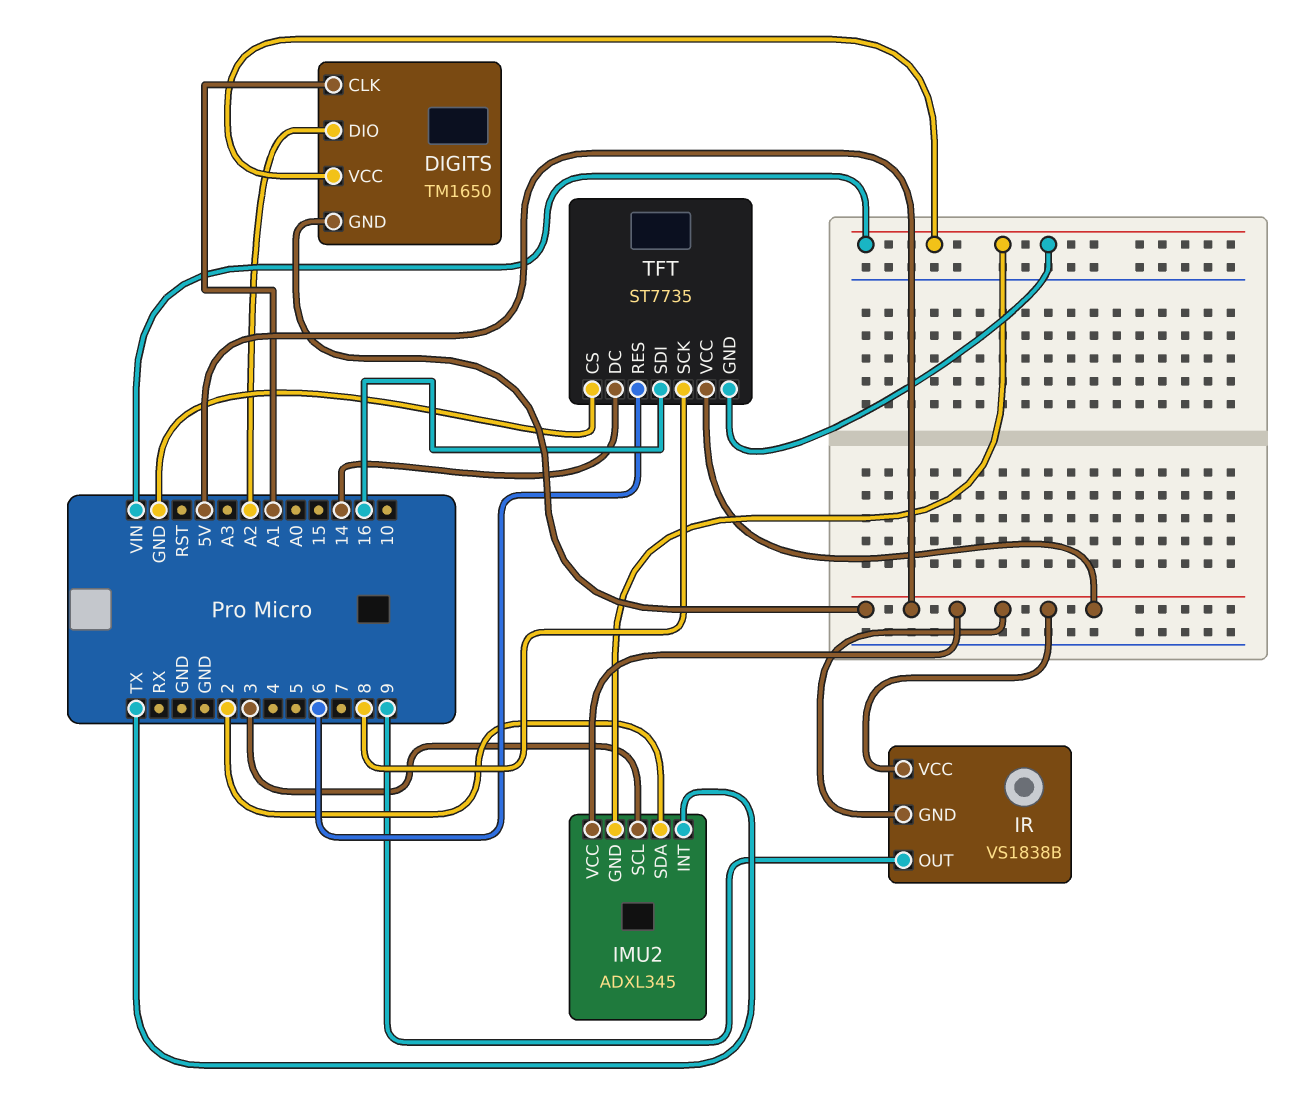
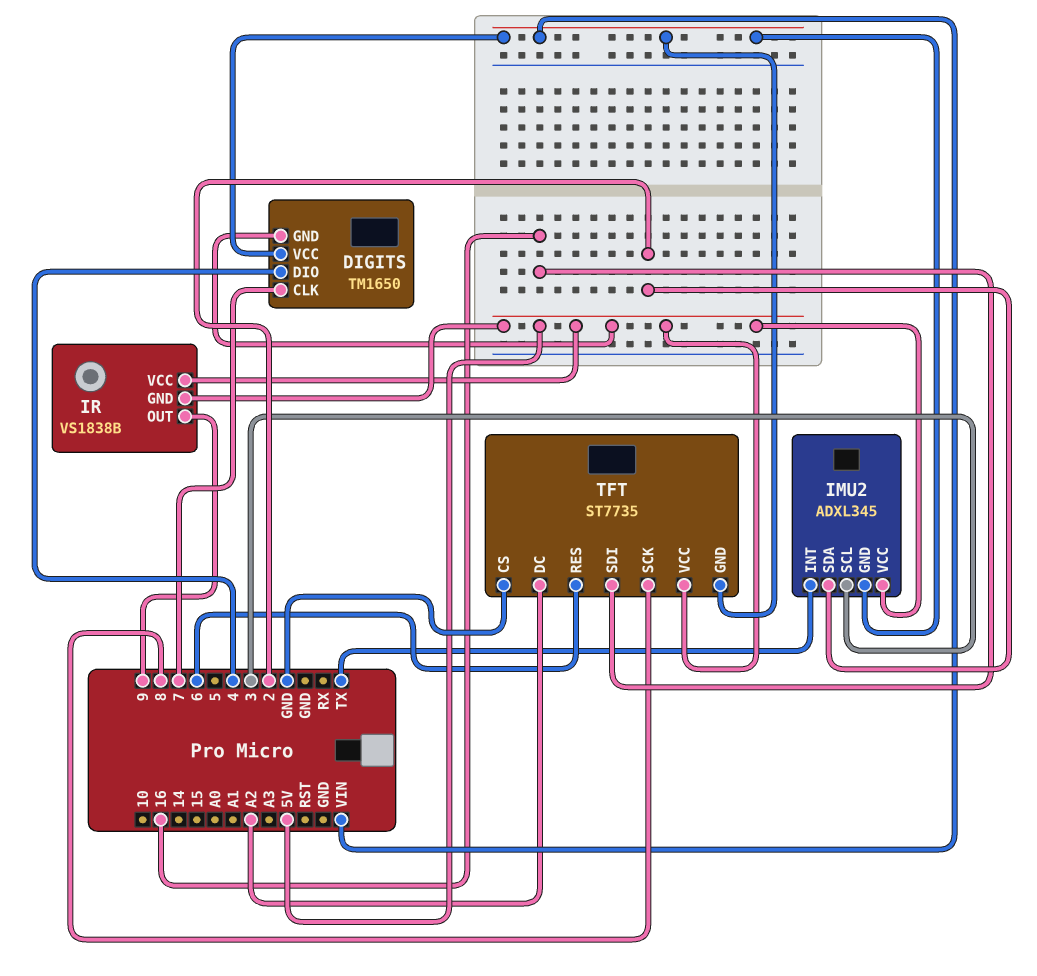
DIGITS pin CLK: A1 -> 7
DIGITS pin DIO: A2 -> 4
TFT pin DC: 14 -> A2

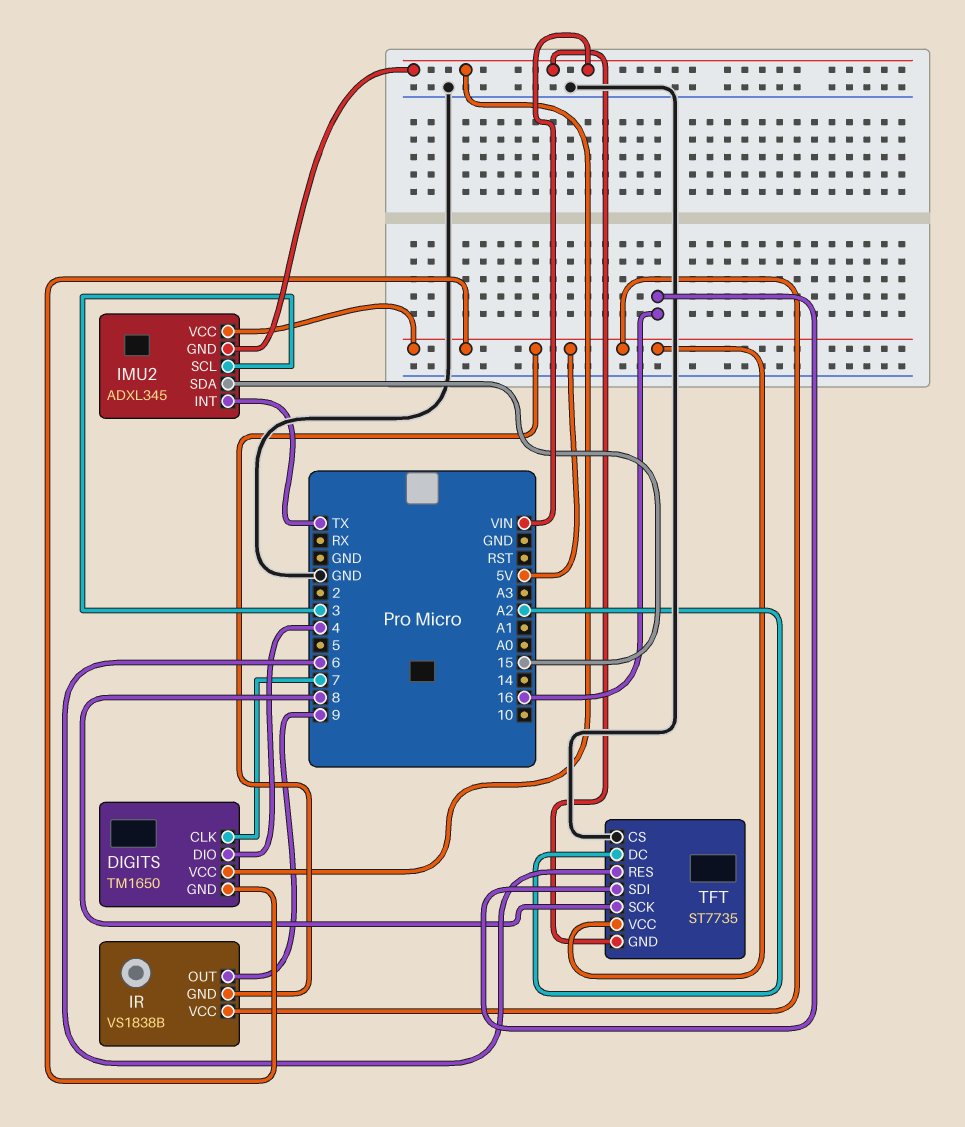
IMU2 pin SDA: 2 -> 15

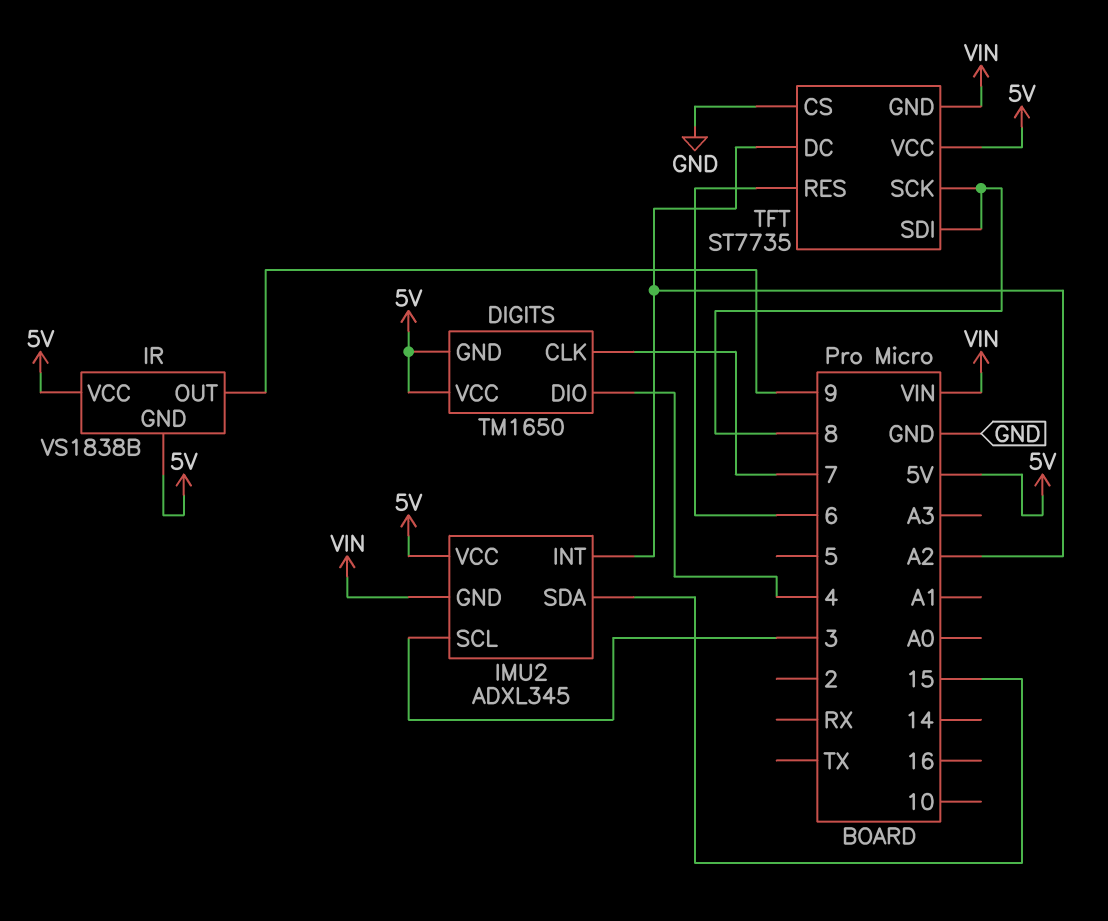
DIGITS pin VCC: VIN -> 5V
IMU2 pin INT: TX -> A2
TFT pin SDI: 16 -> 8

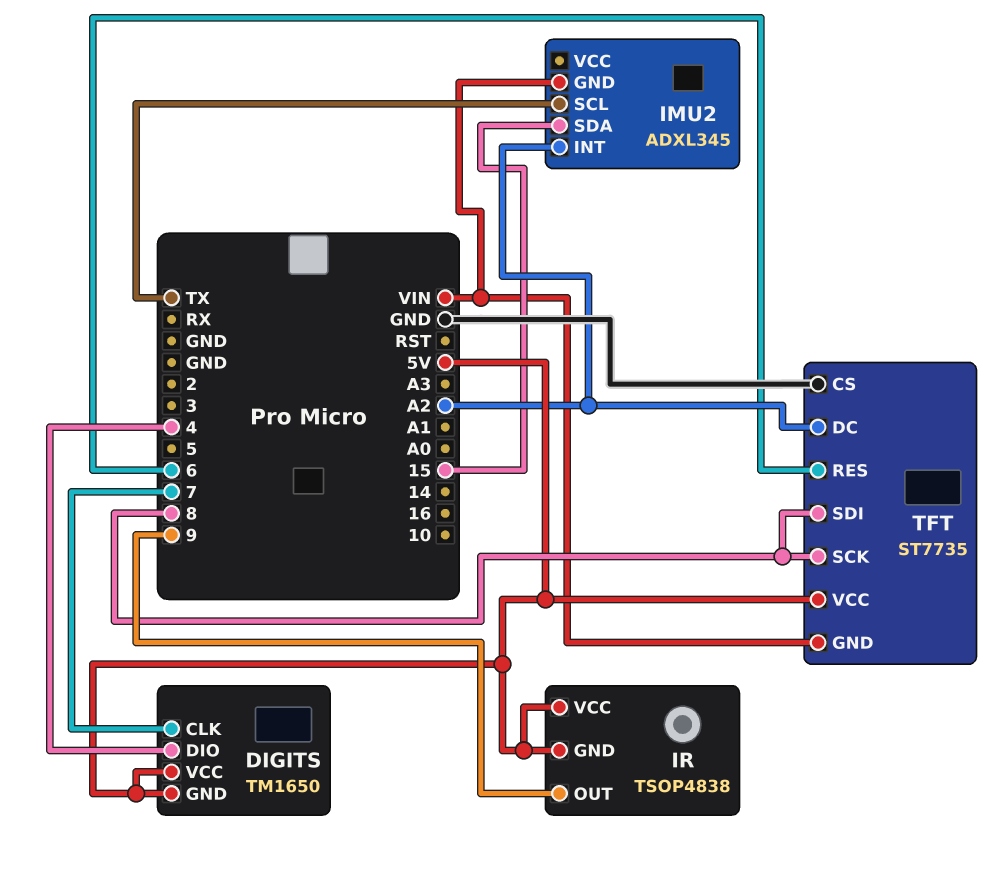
IMU2 pin SCL: 3 -> TX
IMU2 pin VCC: 5V -> none
IR: VS1838B -> TSOP4838

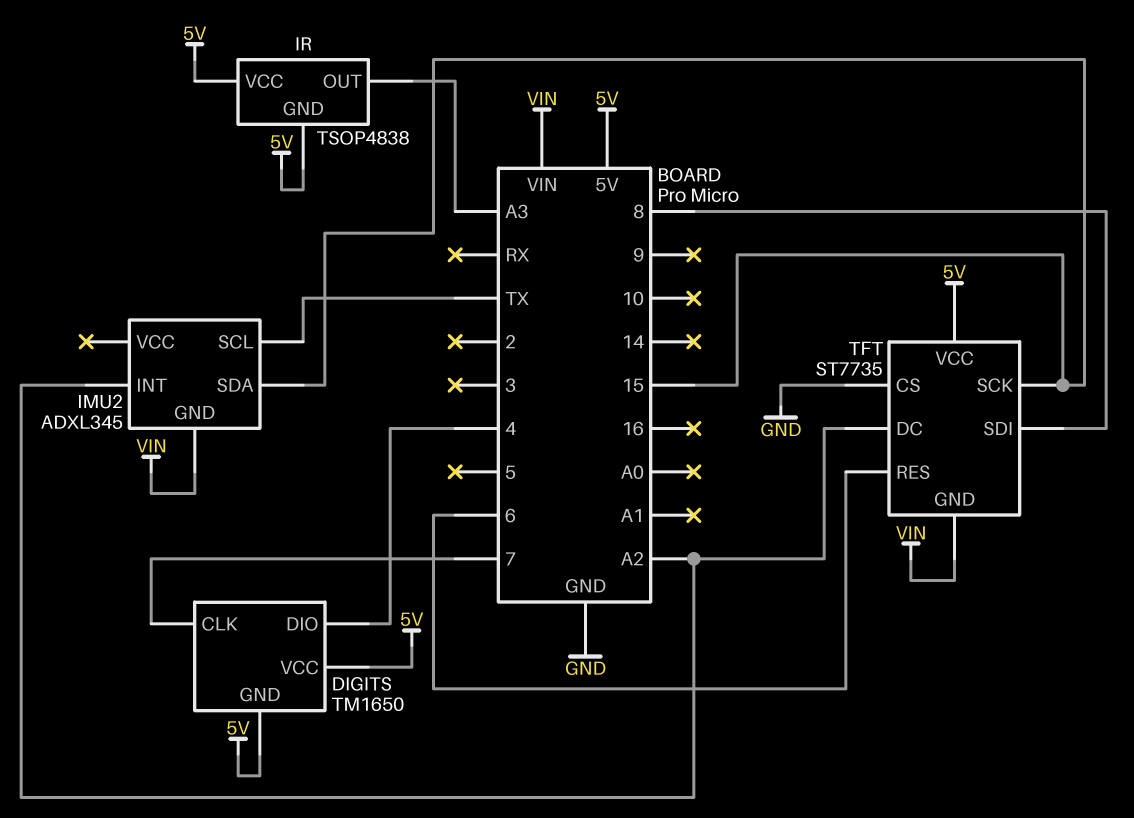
IR pin OUT: 9 -> A3
TFT pin SCK: 8 -> 15

